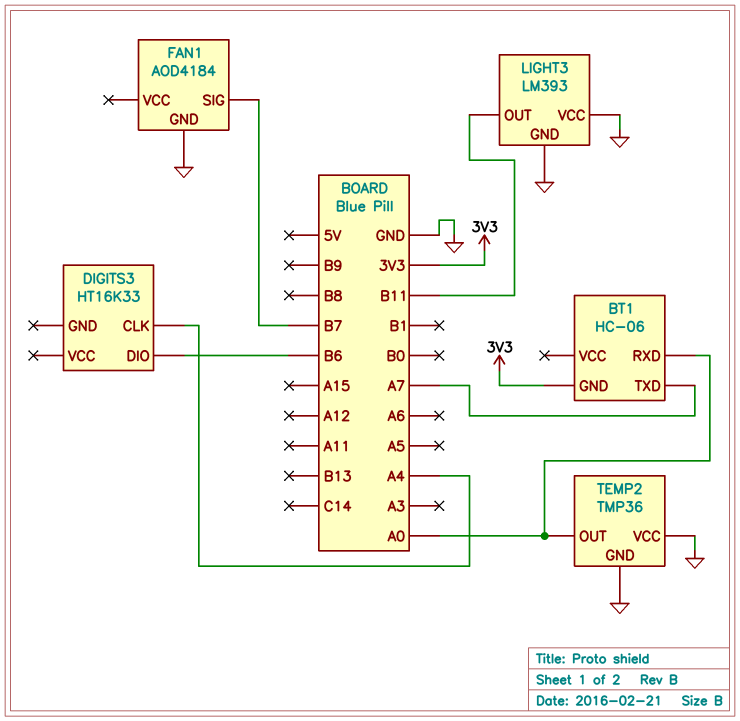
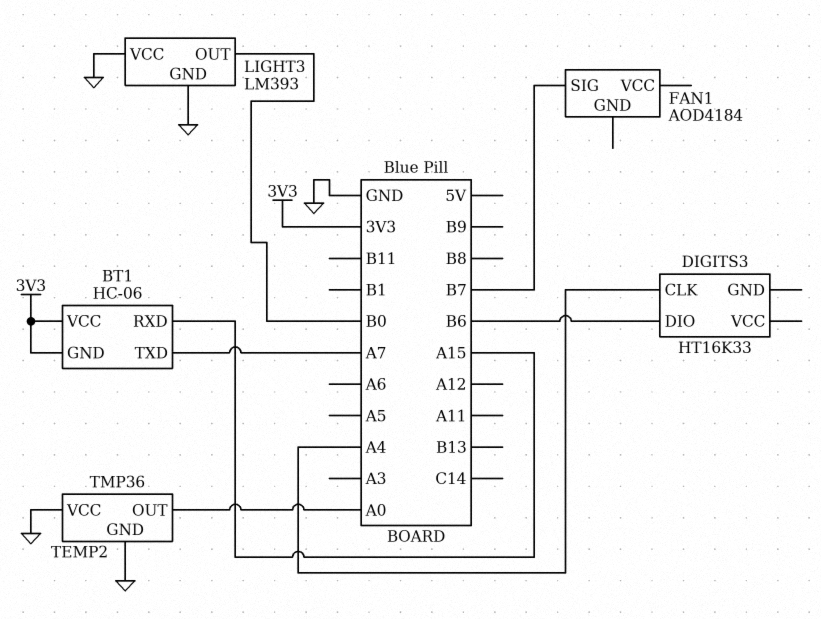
BT1 pin RXD: A0 -> A15
BT1 pin VCC: none -> 3V3
FAN1 pin GND: GND -> none
LIGHT3 pin OUT: B11 -> B0

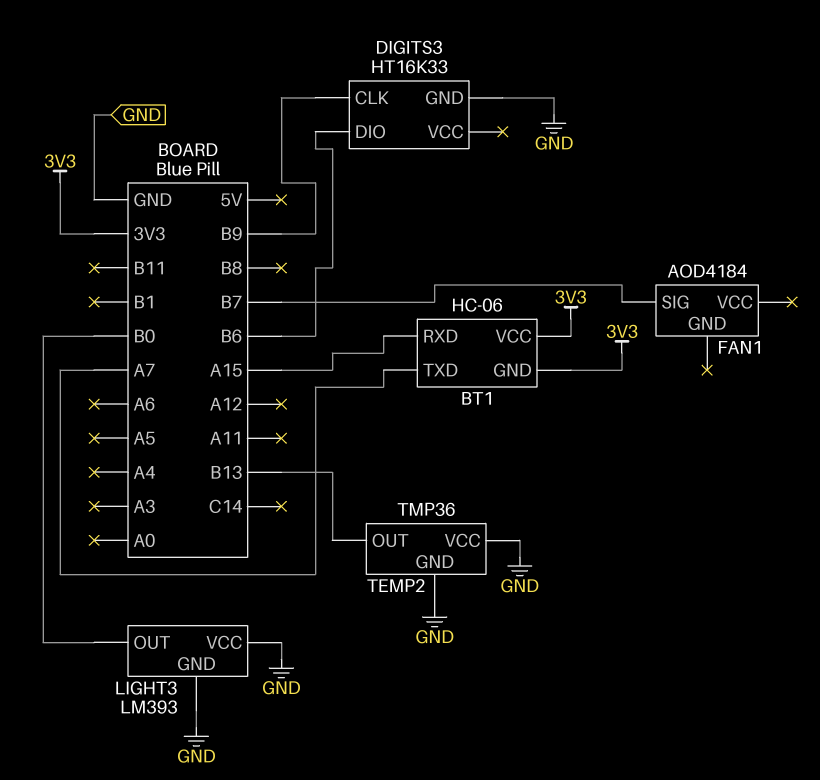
DIGITS3 pin CLK: A4 -> B9
DIGITS3 pin GND: none -> GND
TEMP2 pin OUT: A0 -> B13

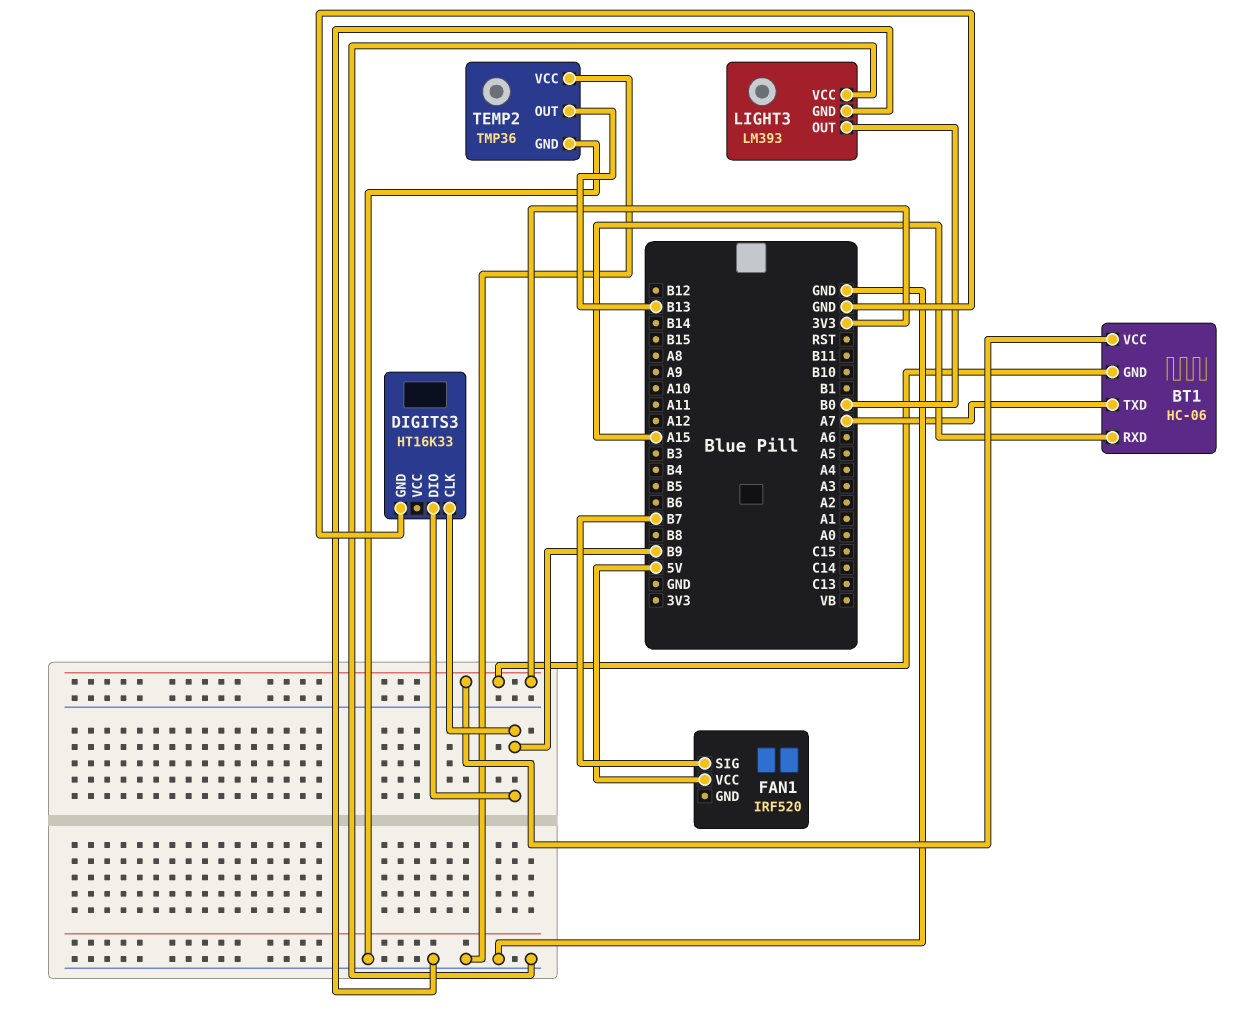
DIGITS3 pin DIO: B6 -> B9
FAN1: AOD4184 -> IRF520
FAN1 pin VCC: none -> 5V

